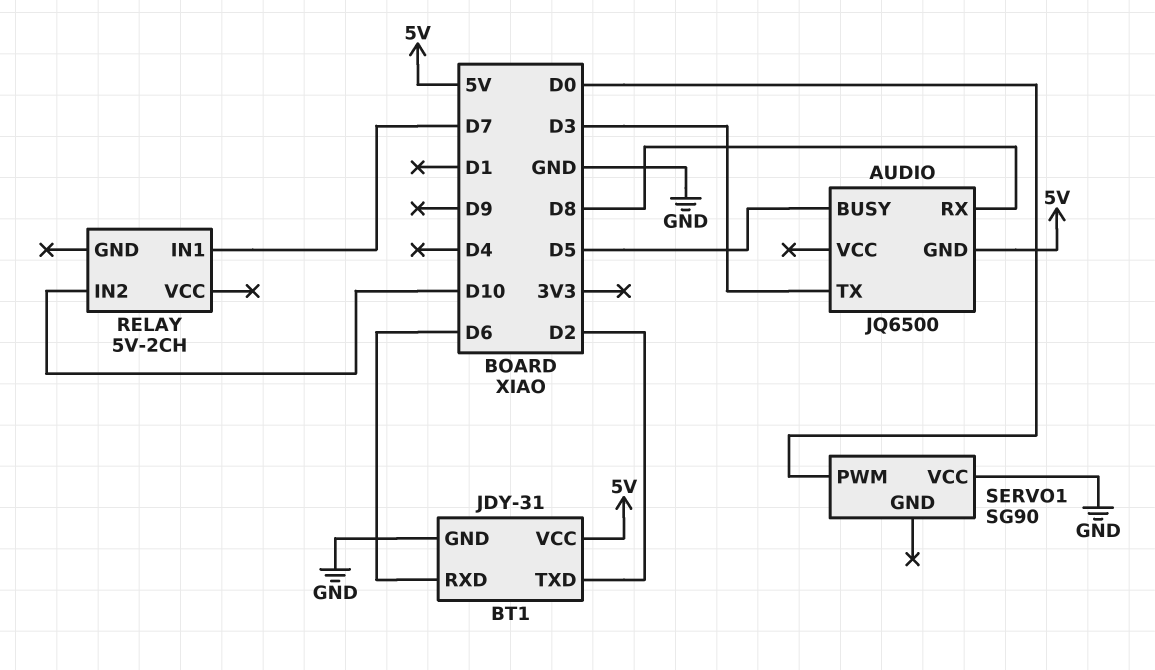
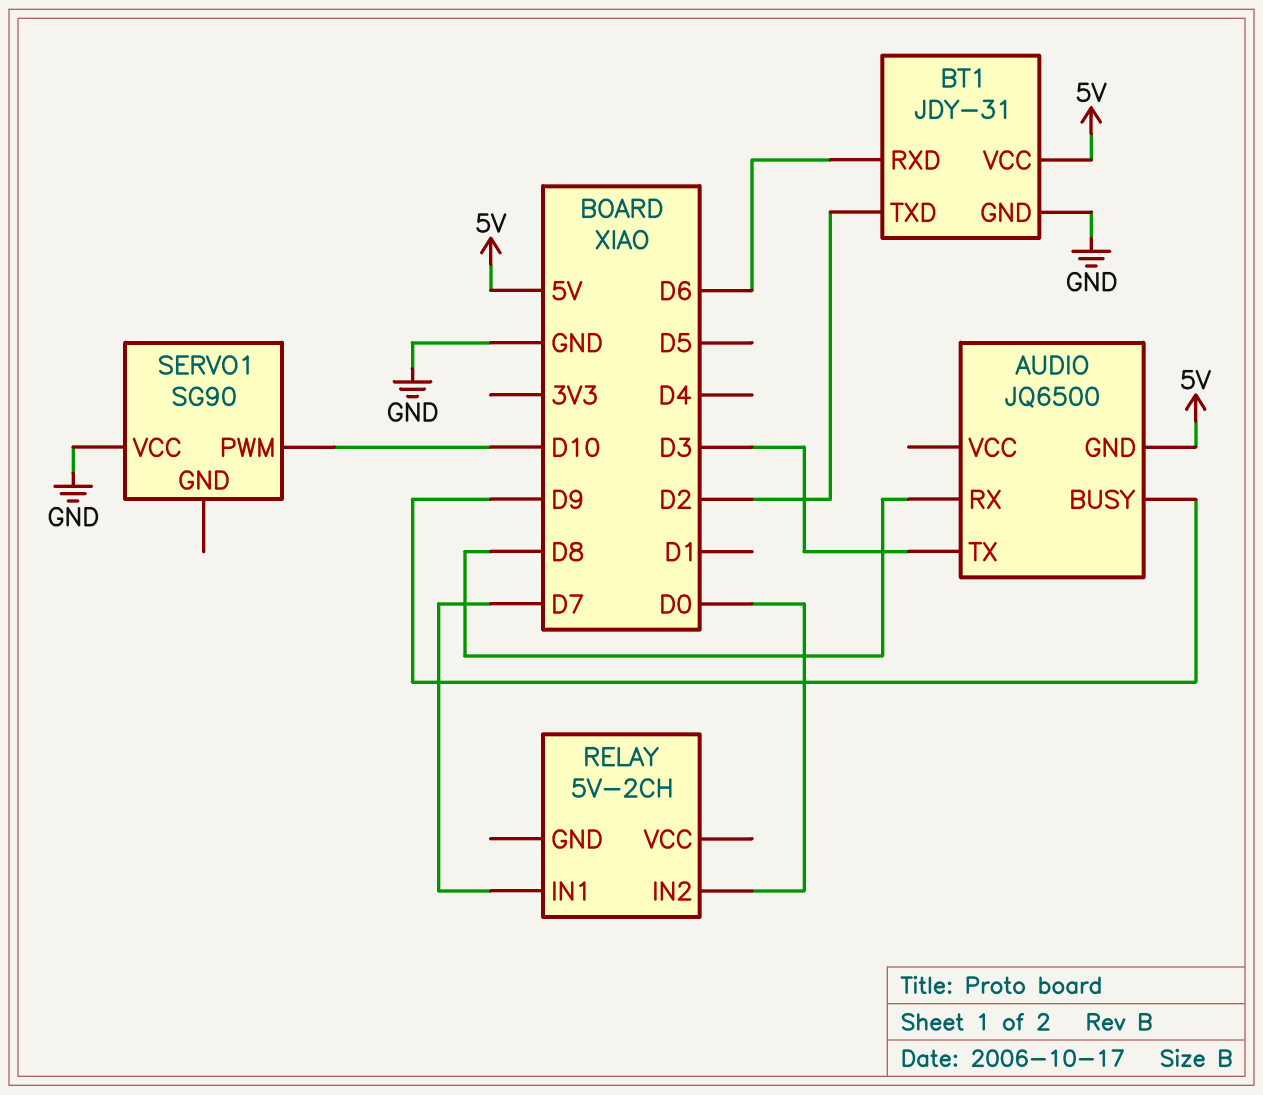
AUDIO pin BUSY: D5 -> D9
RELAY pin IN2: D10 -> D0
SERVO1 pin PWM: D0 -> D10

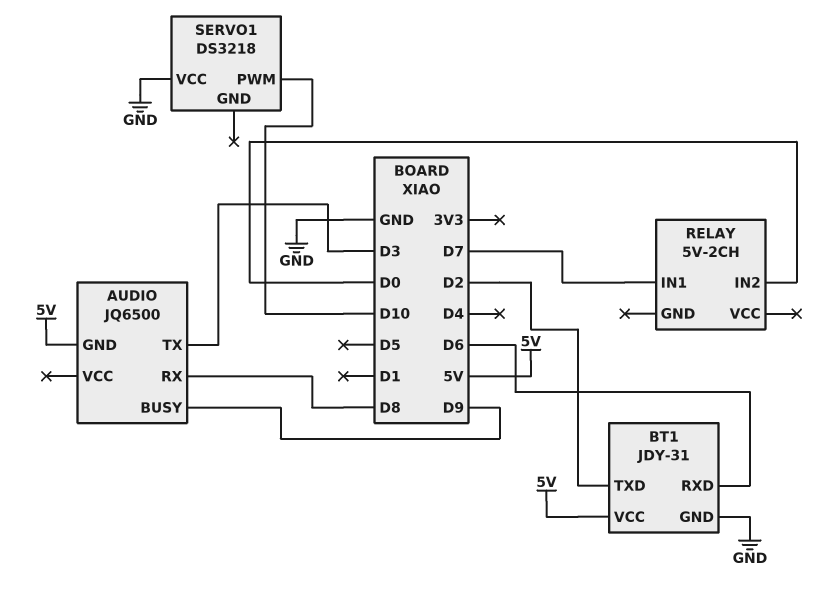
SERVO1: SG90 -> DS3218

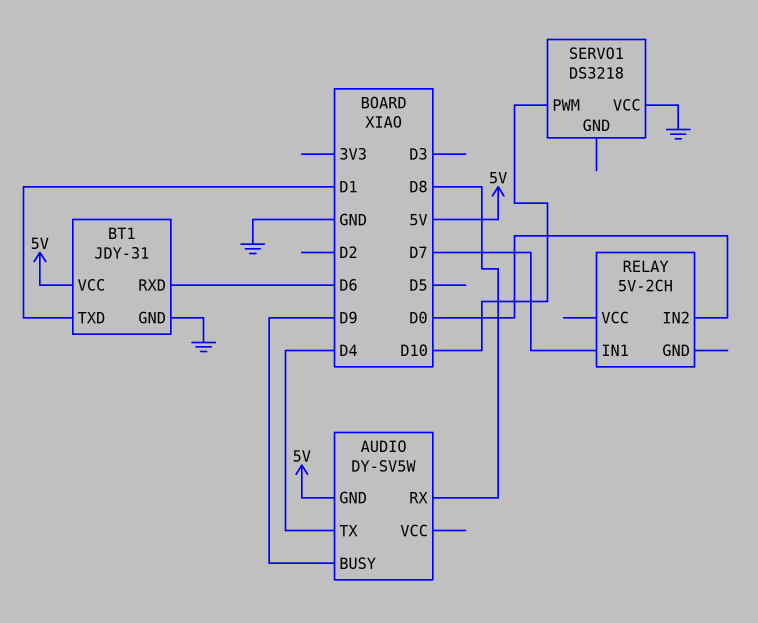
AUDIO: JQ6500 -> DY-SV5W
AUDIO pin TX: D3 -> D4
BT1 pin TXD: D2 -> D1

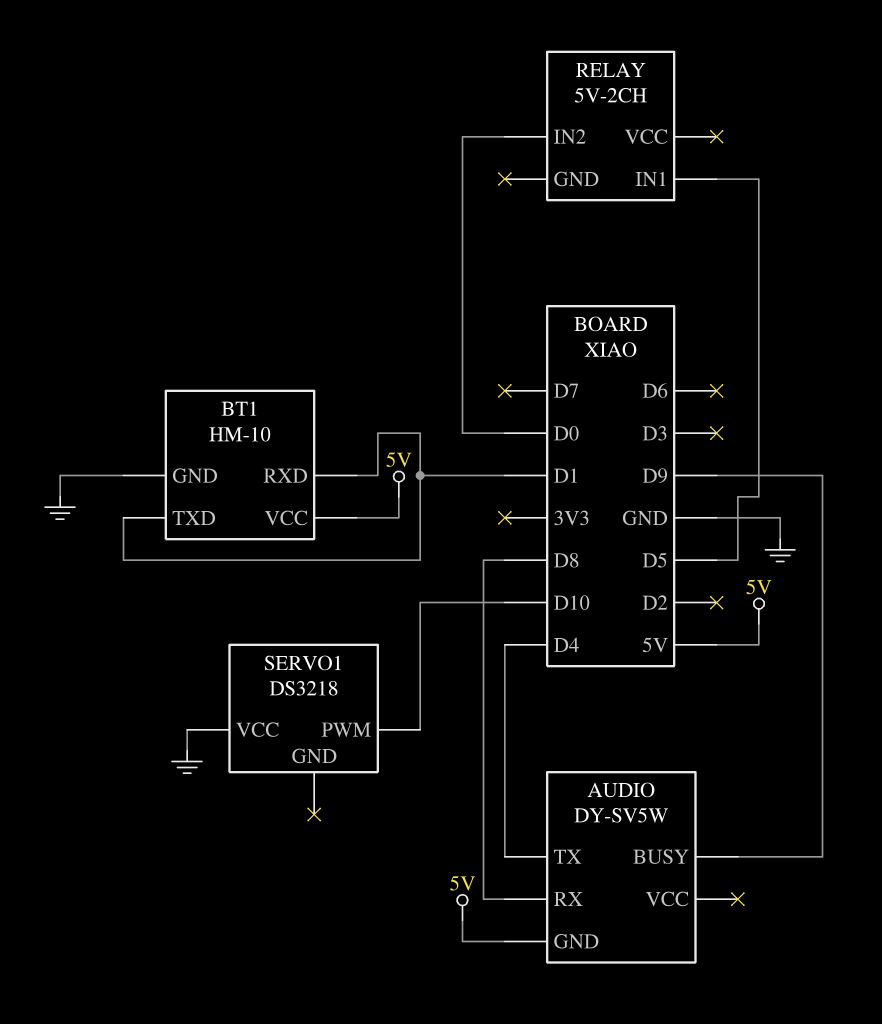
BT1: JDY-31 -> HM-10
BT1 pin RXD: D6 -> D1
RELAY pin IN1: D7 -> D5

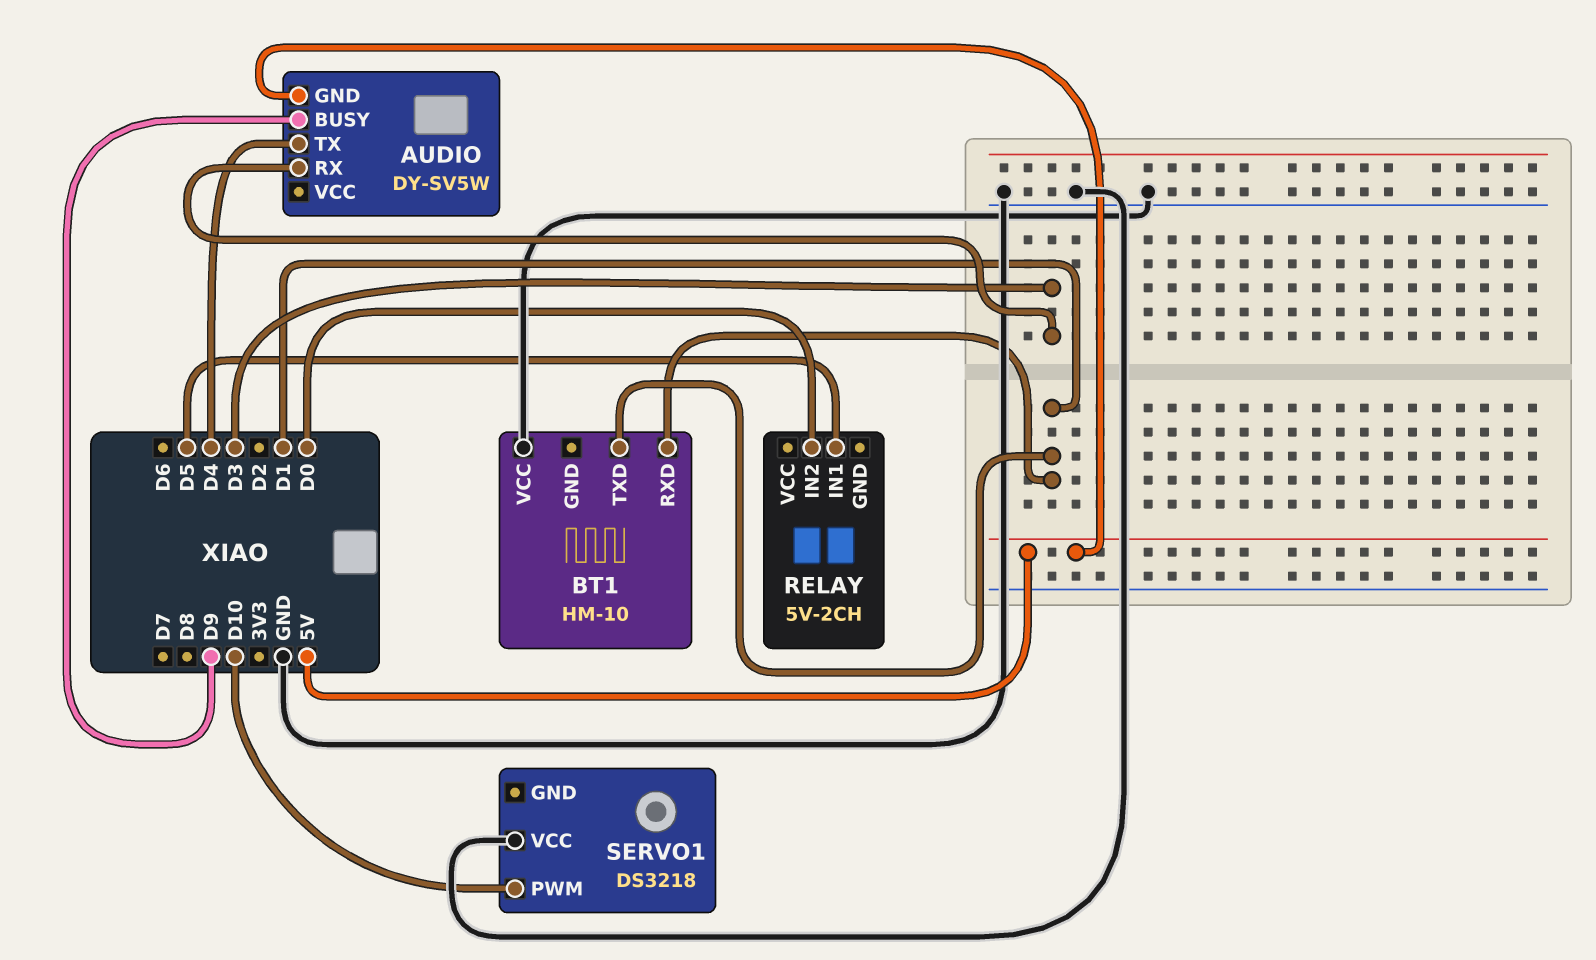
AUDIO pin RX: D8 -> D3
BT1 pin GND: GND -> none
BT1 pin VCC: 5V -> GND

